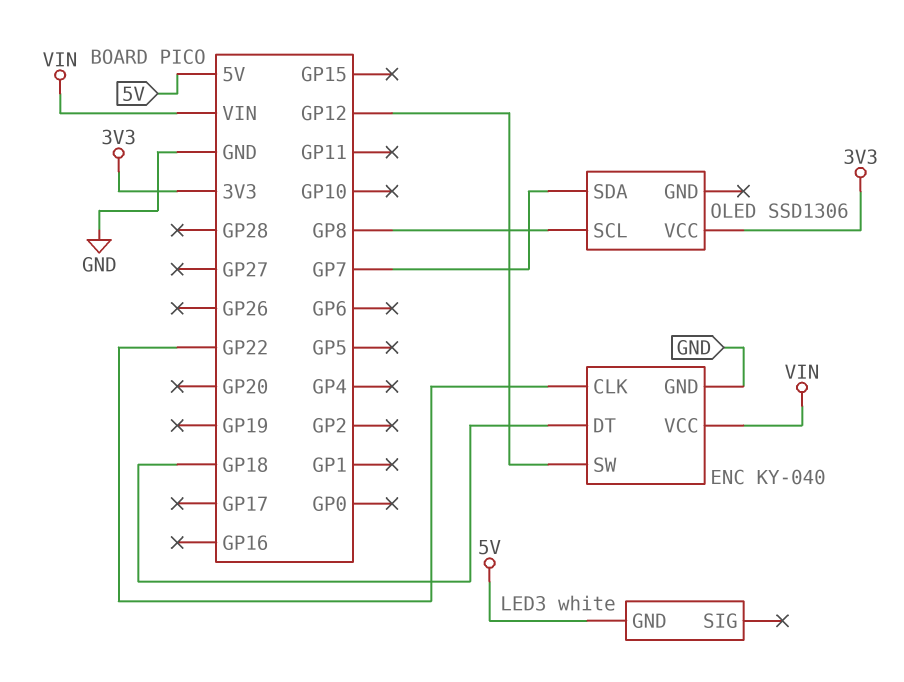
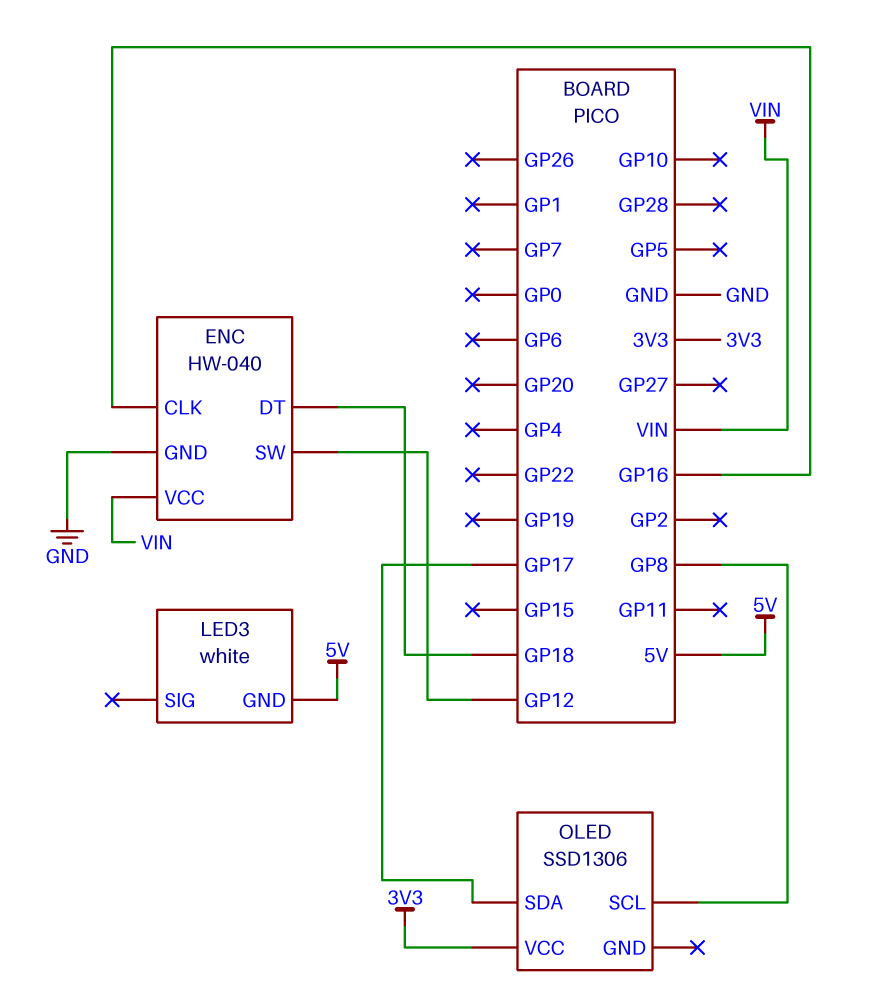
ENC: KY-040 -> HW-040
ENC pin CLK: GP22 -> GP16
OLED pin SDA: GP7 -> GP17

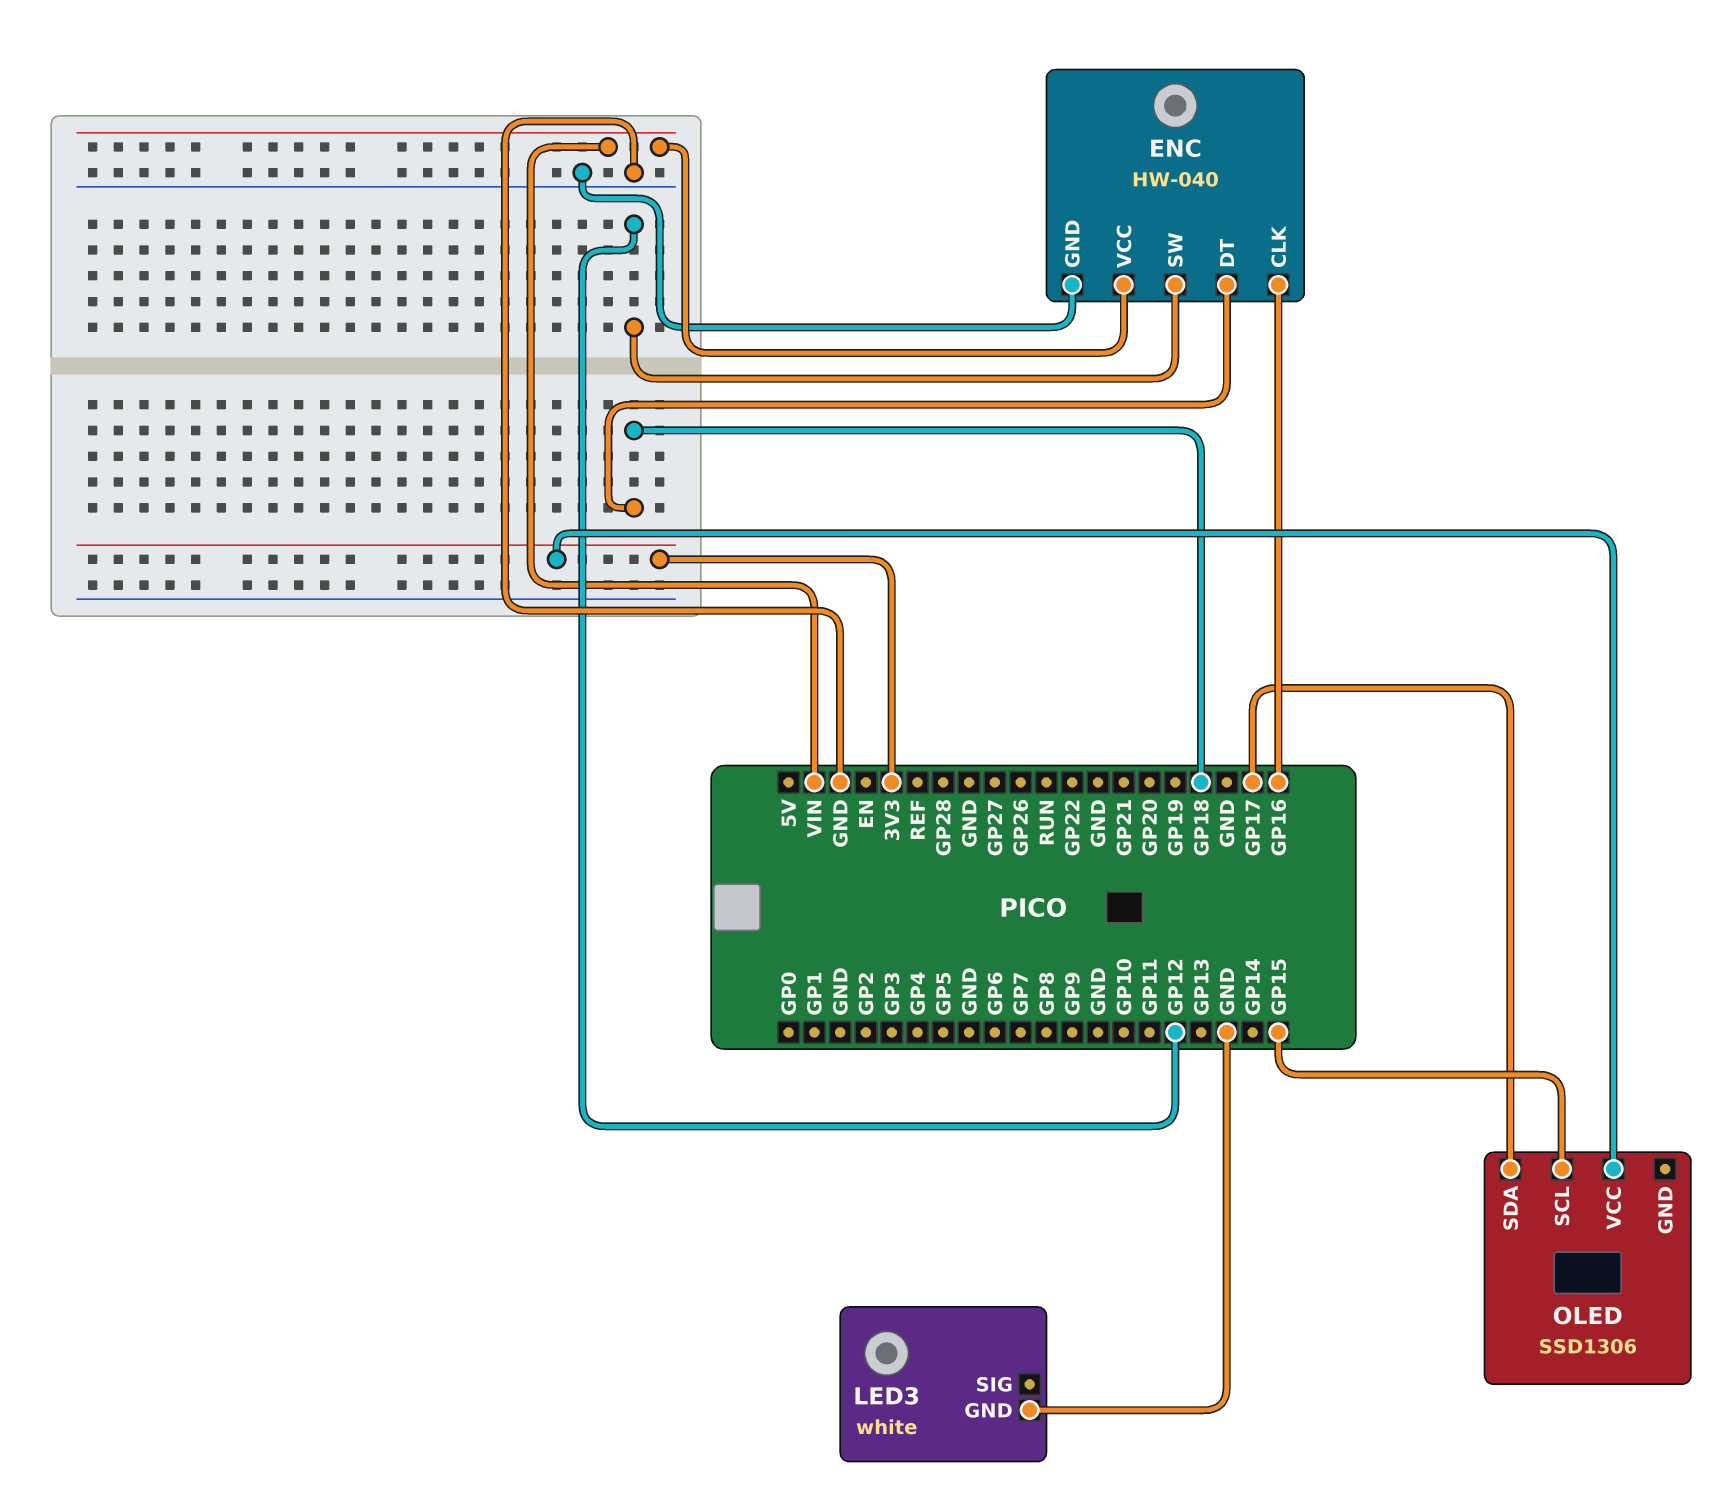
LED3 pin GND: 5V -> GND
OLED pin SCL: GP8 -> GP15

